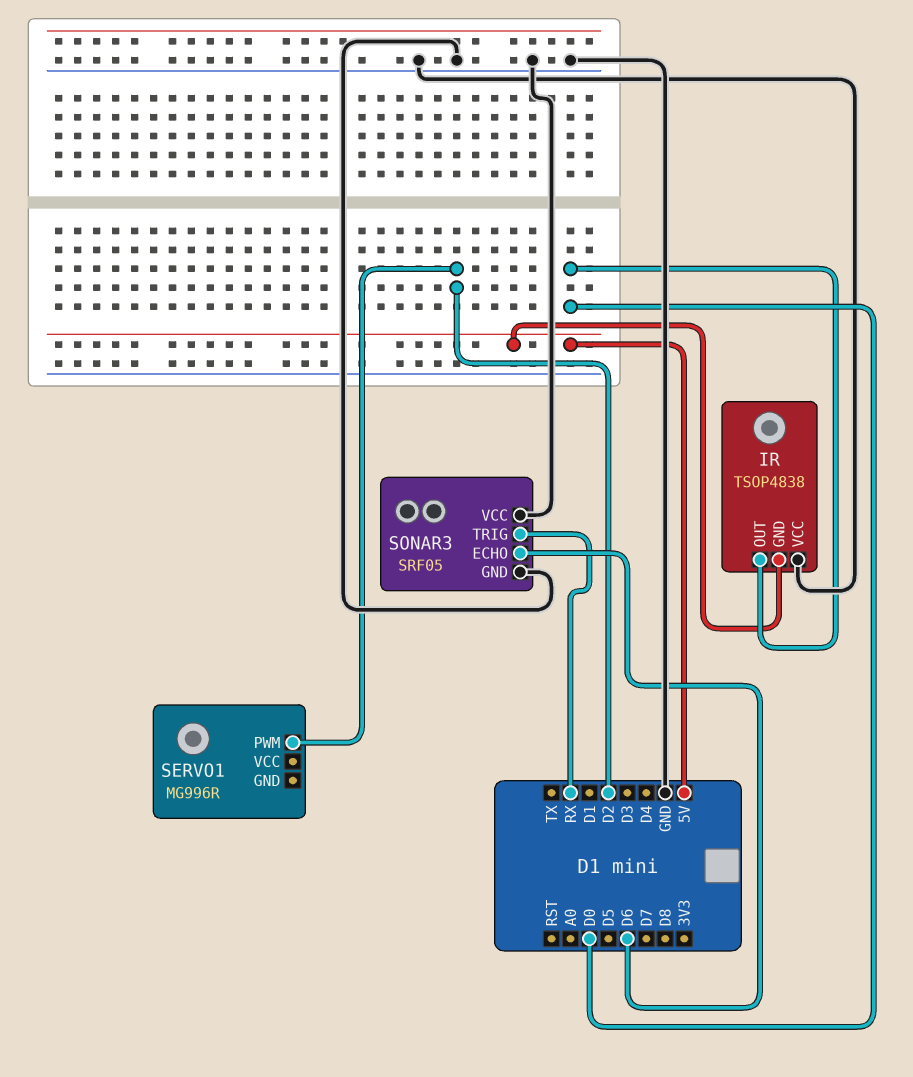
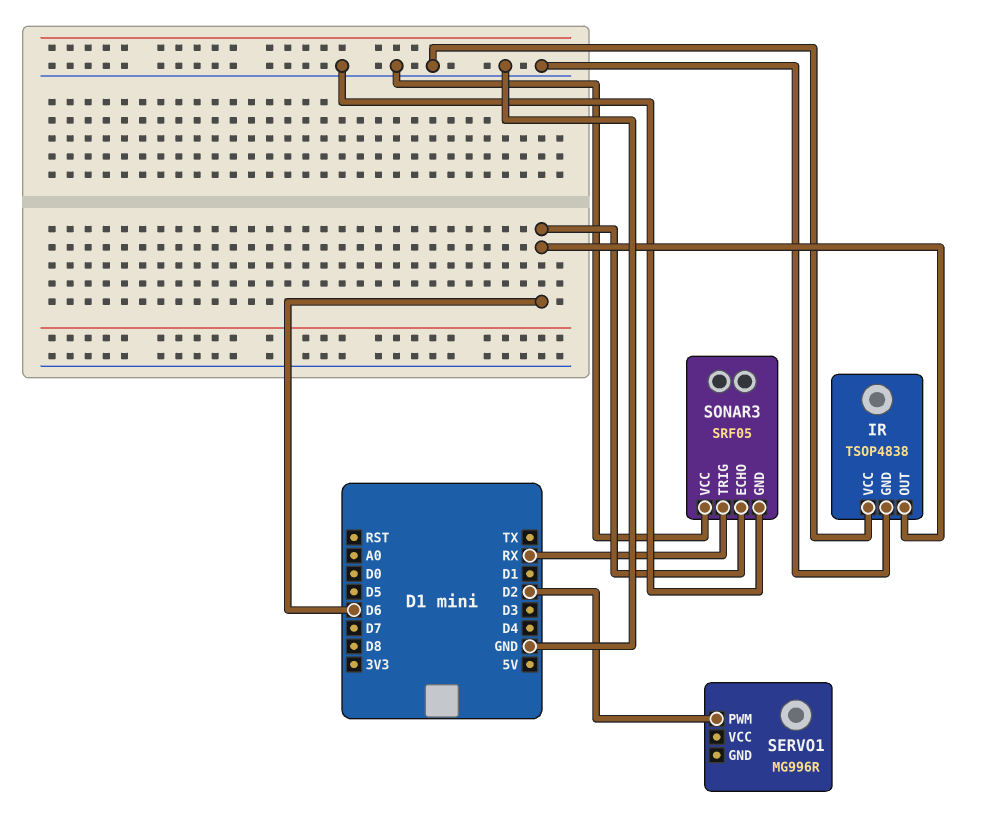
IR pin GND: 5V -> GND
IR pin OUT: D0 -> D6

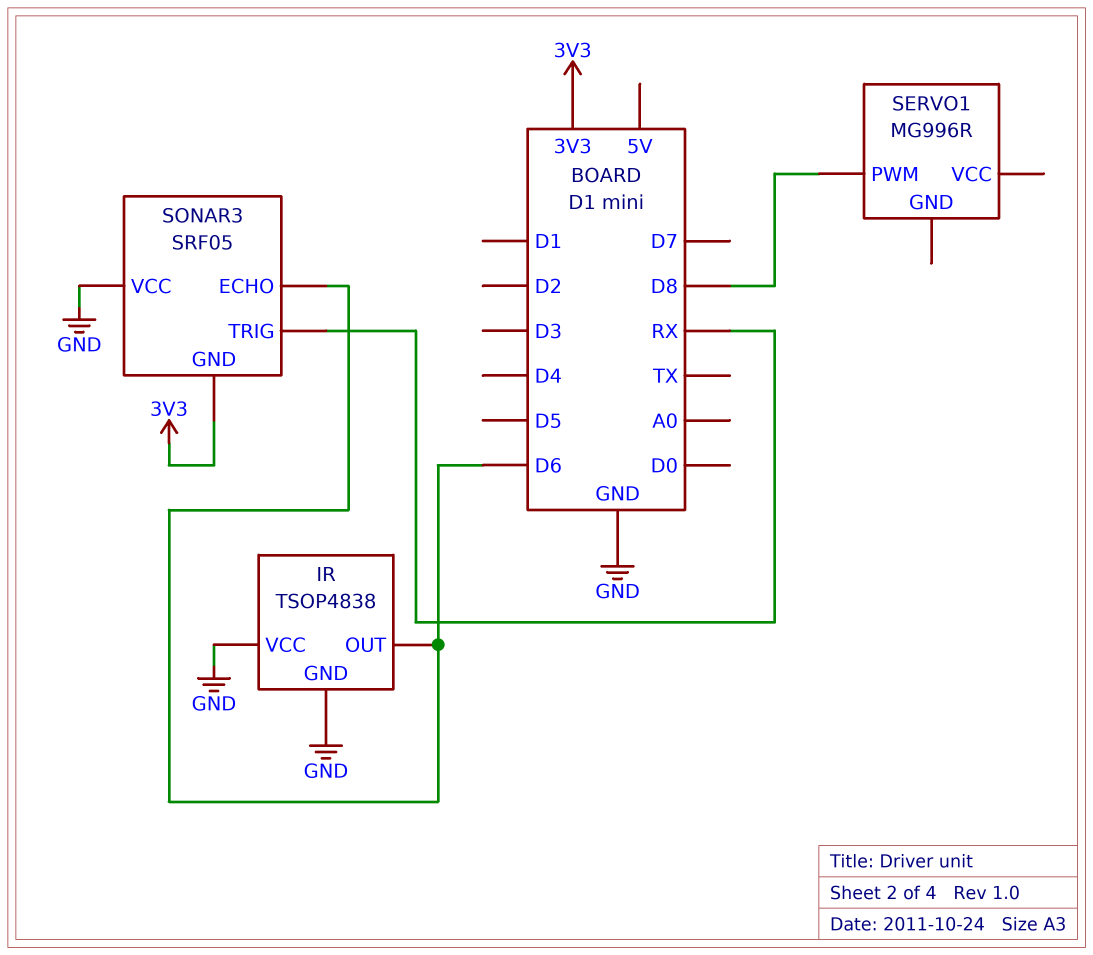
SERVO1 pin PWM: D2 -> D8
SONAR3 pin GND: GND -> 3V3

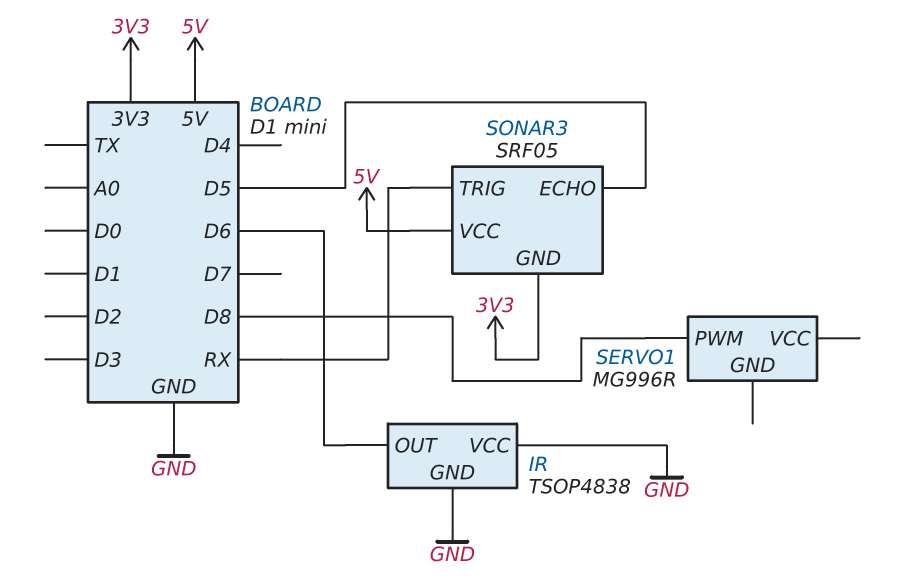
SONAR3 pin ECHO: D6 -> D5
SONAR3 pin VCC: GND -> 5V

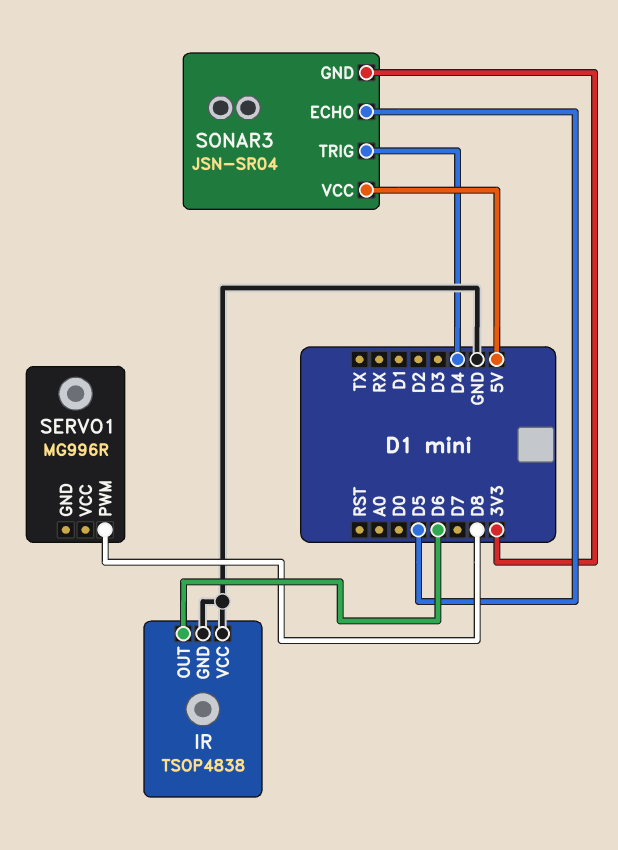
SONAR3: SRF05 -> JSN-SR04
SONAR3 pin TRIG: RX -> D4

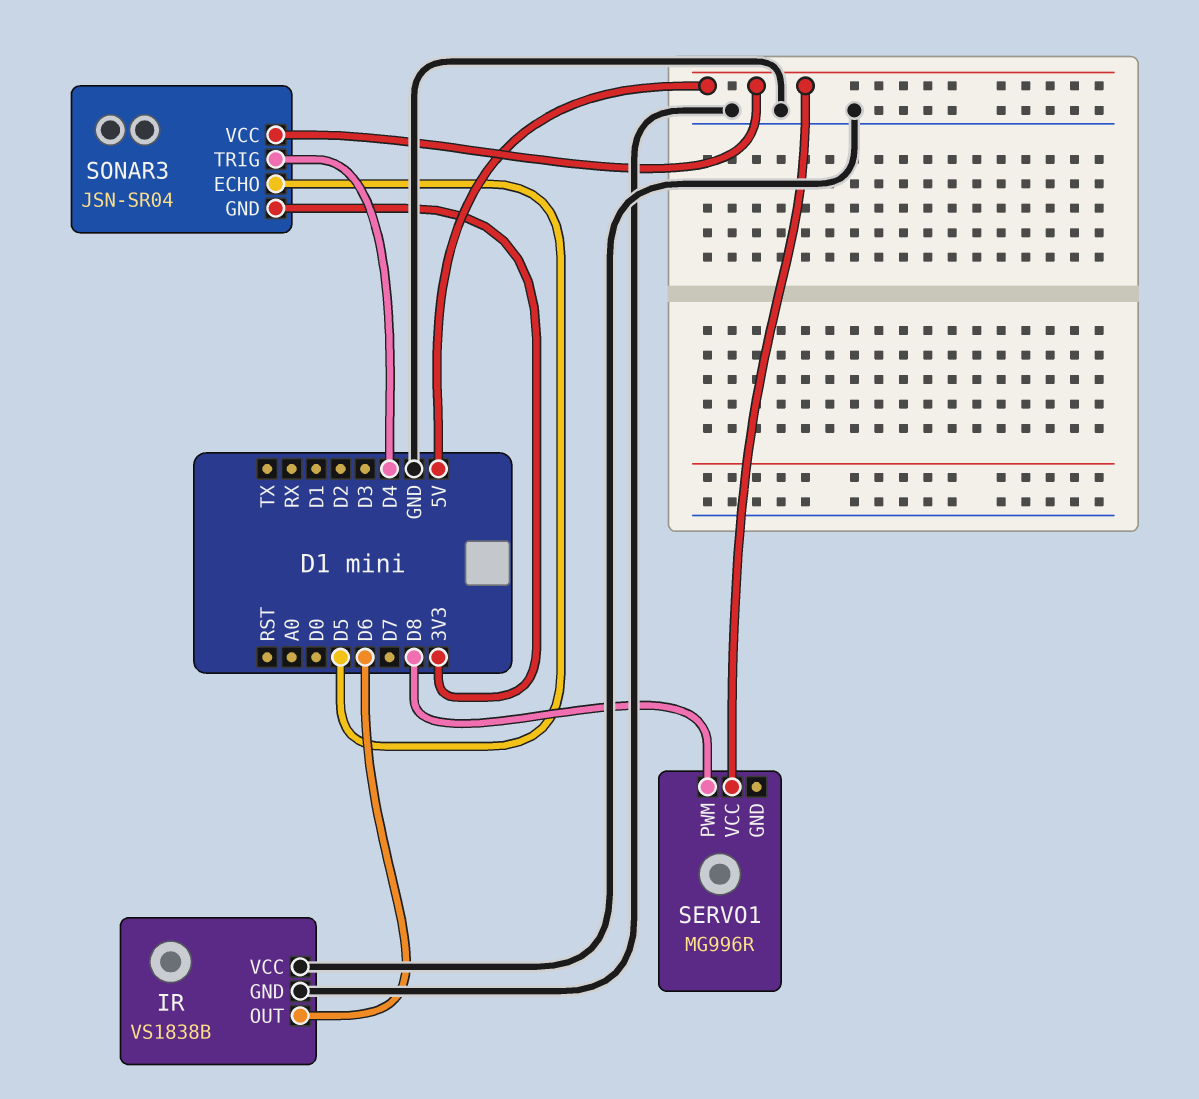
IR: TSOP4838 -> VS1838B
SERVO1 pin VCC: none -> 5V

